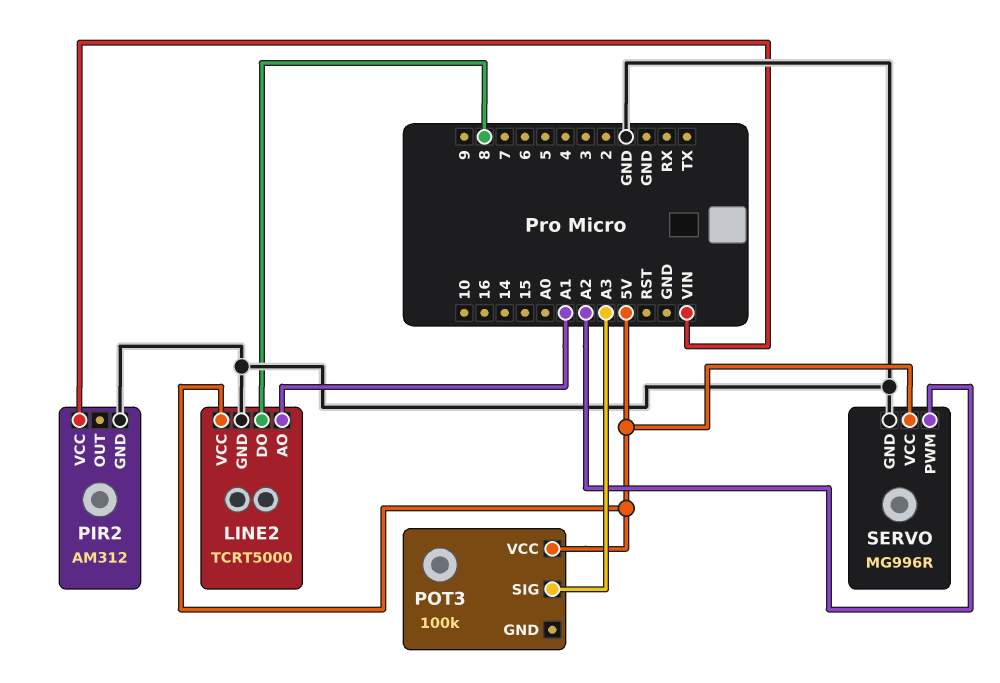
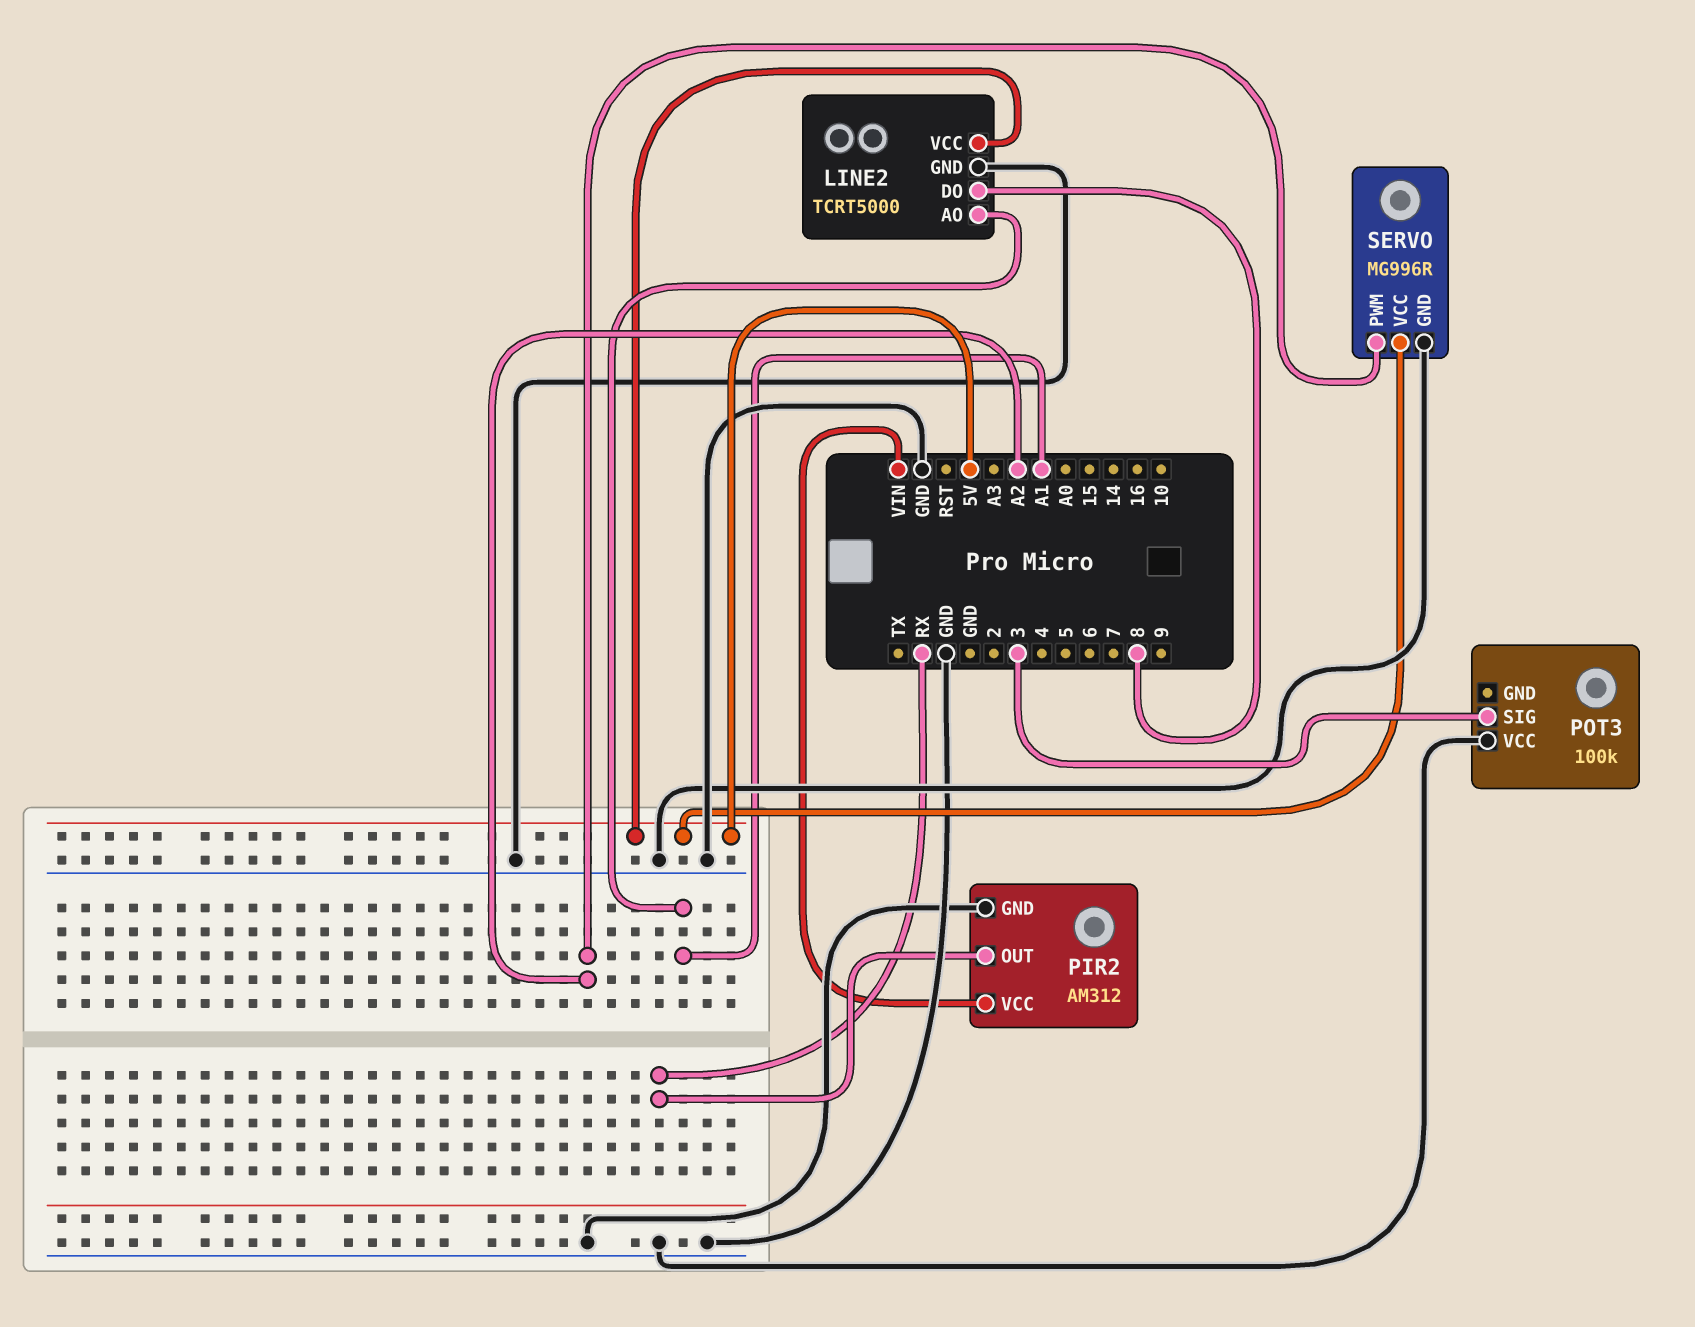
PIR2 pin OUT: none -> RX
POT3 pin SIG: A3 -> 3
POT3 pin VCC: 5V -> GND

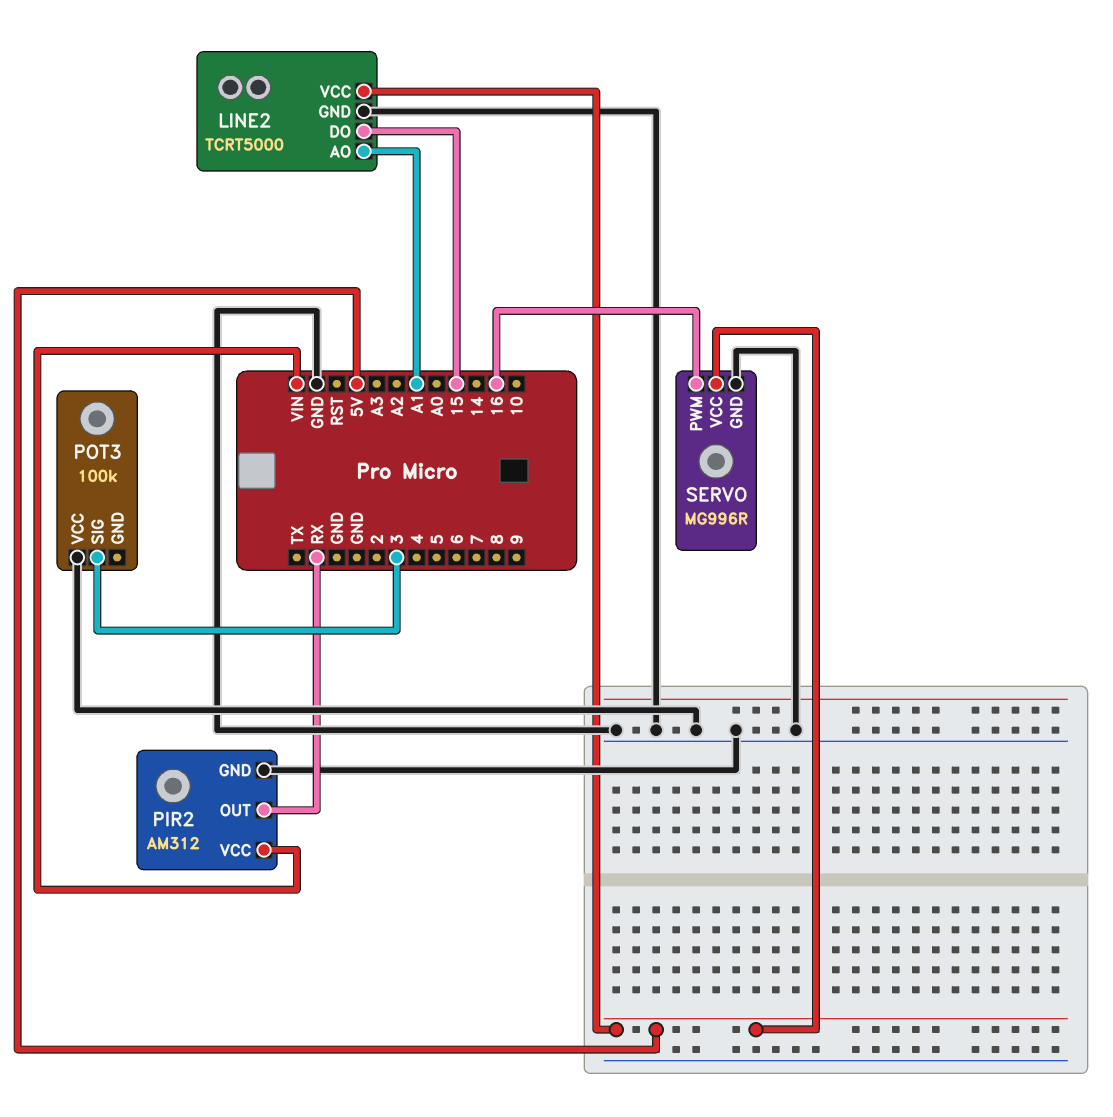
LINE2 pin DO: 8 -> 15
SERVO pin PWM: A2 -> 16

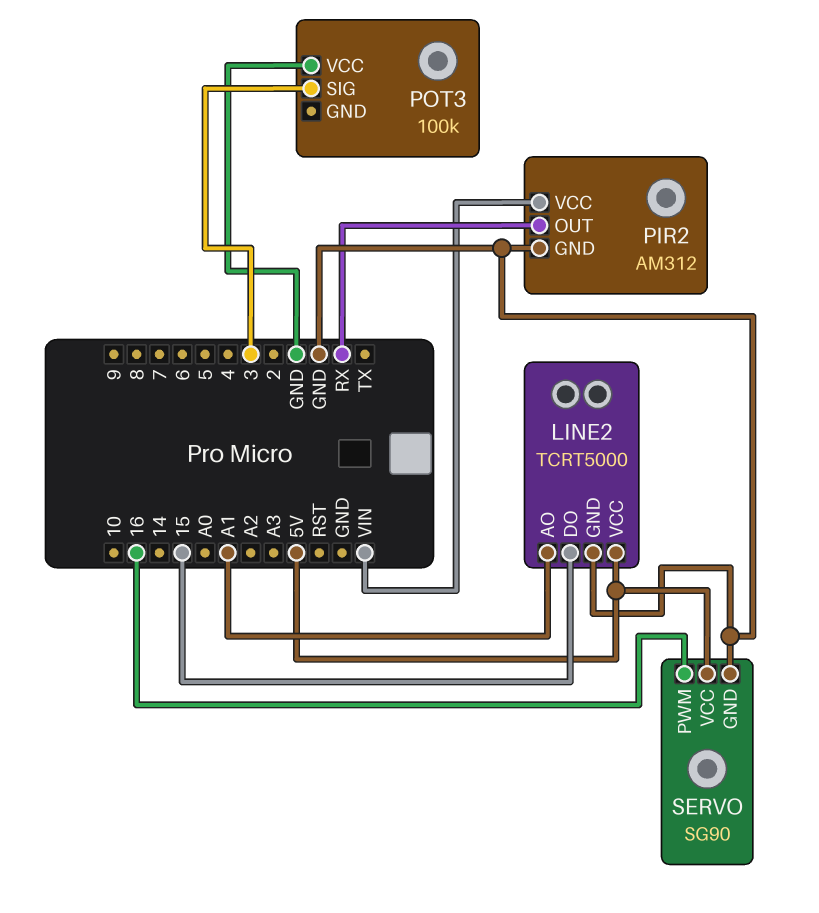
SERVO: MG996R -> SG90

